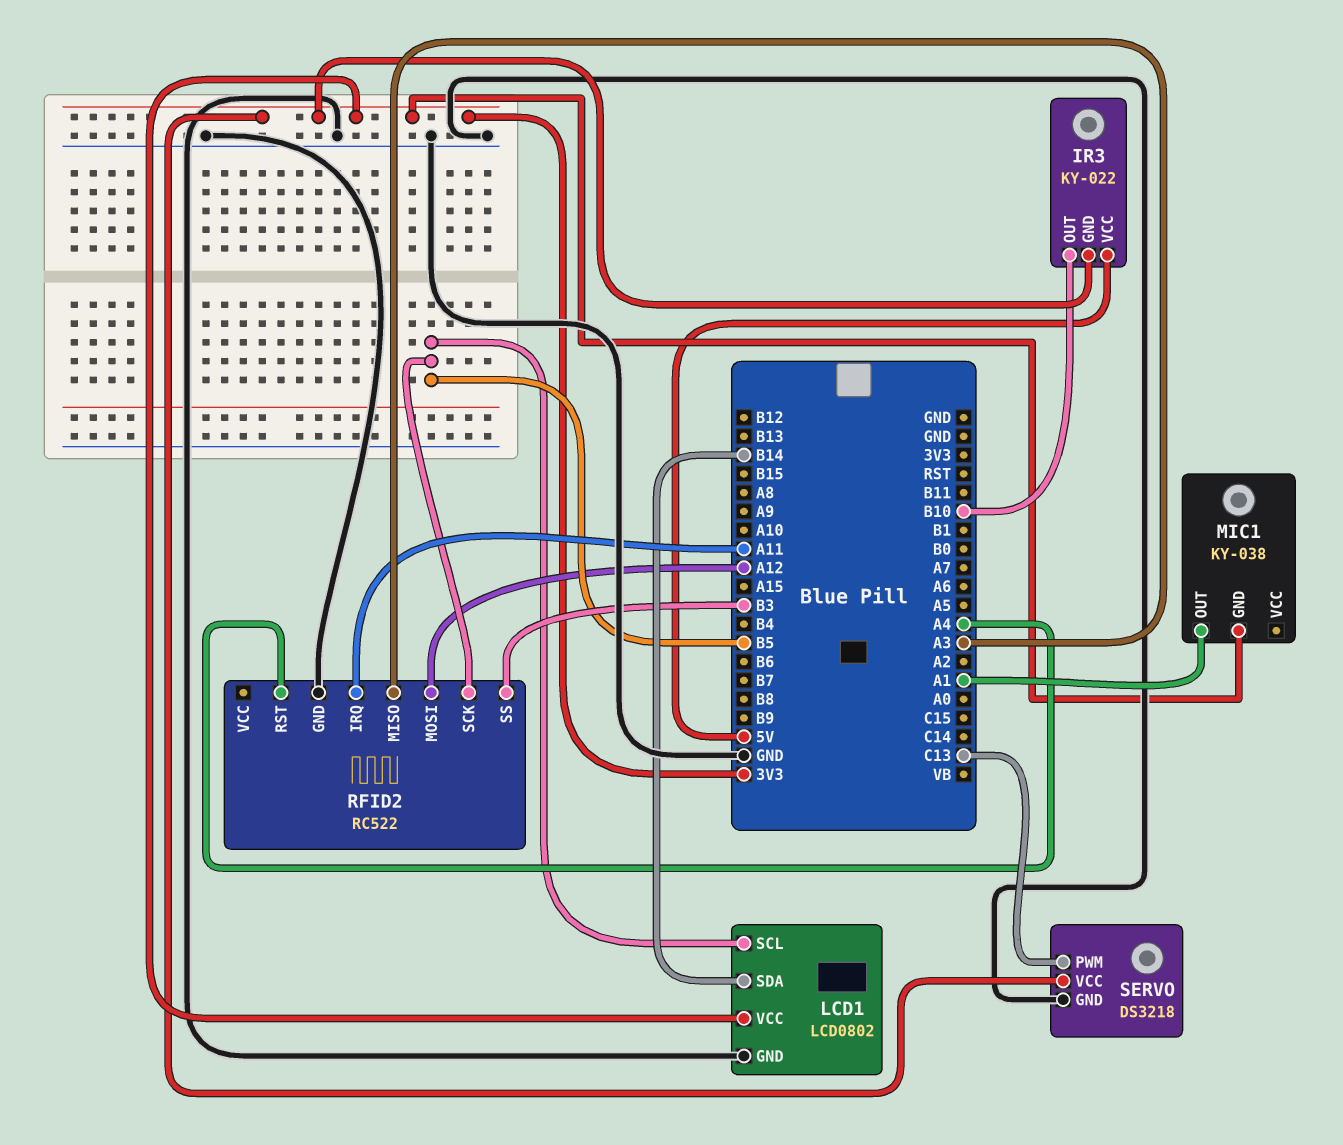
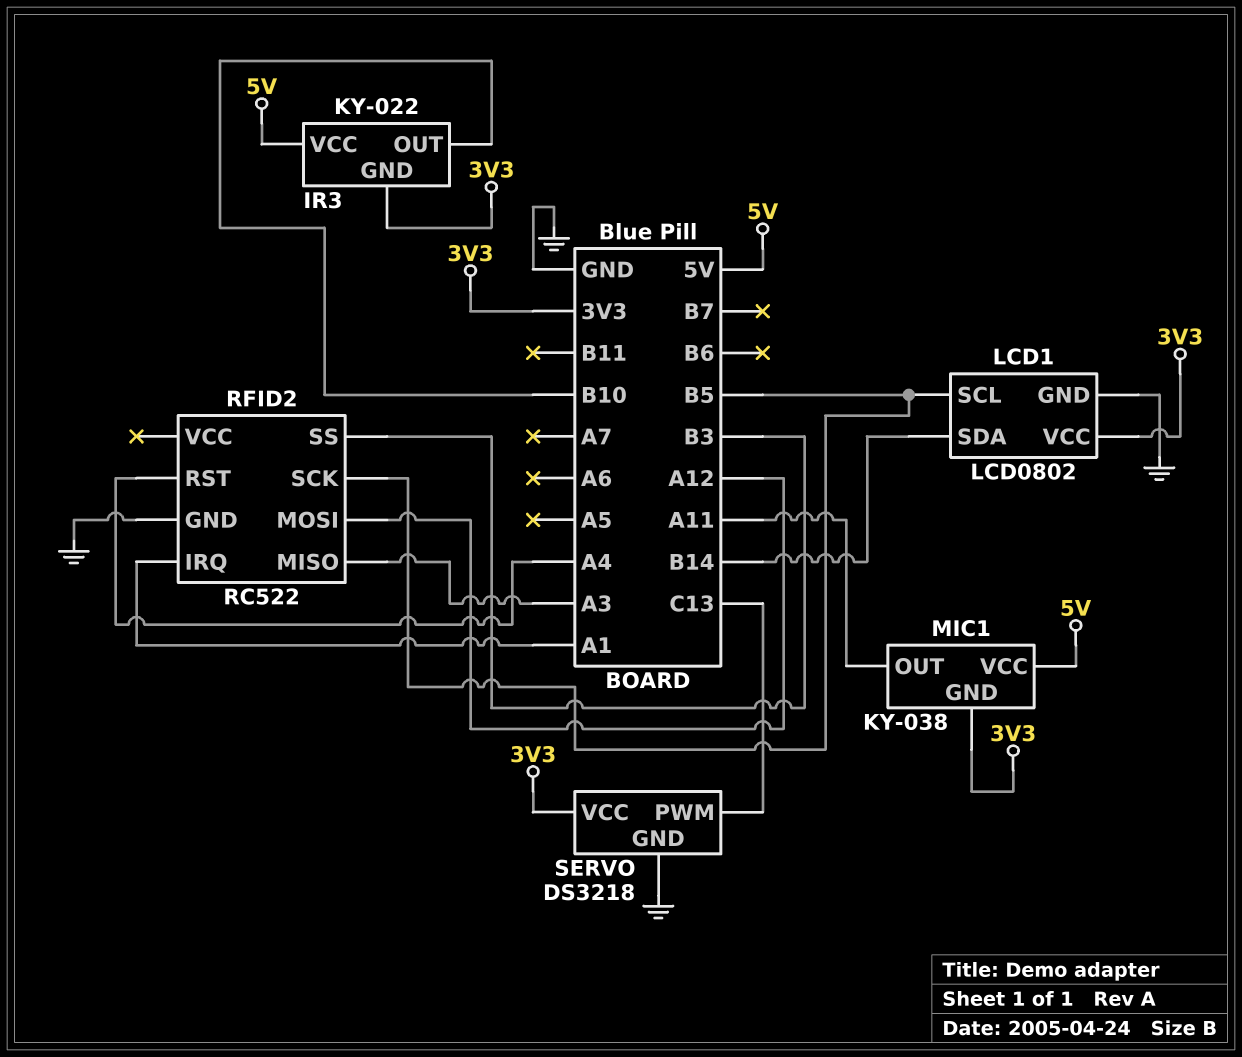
MIC1 pin OUT: A1 -> A11
MIC1 pin VCC: none -> 5V
RFID2 pin IRQ: A11 -> A1

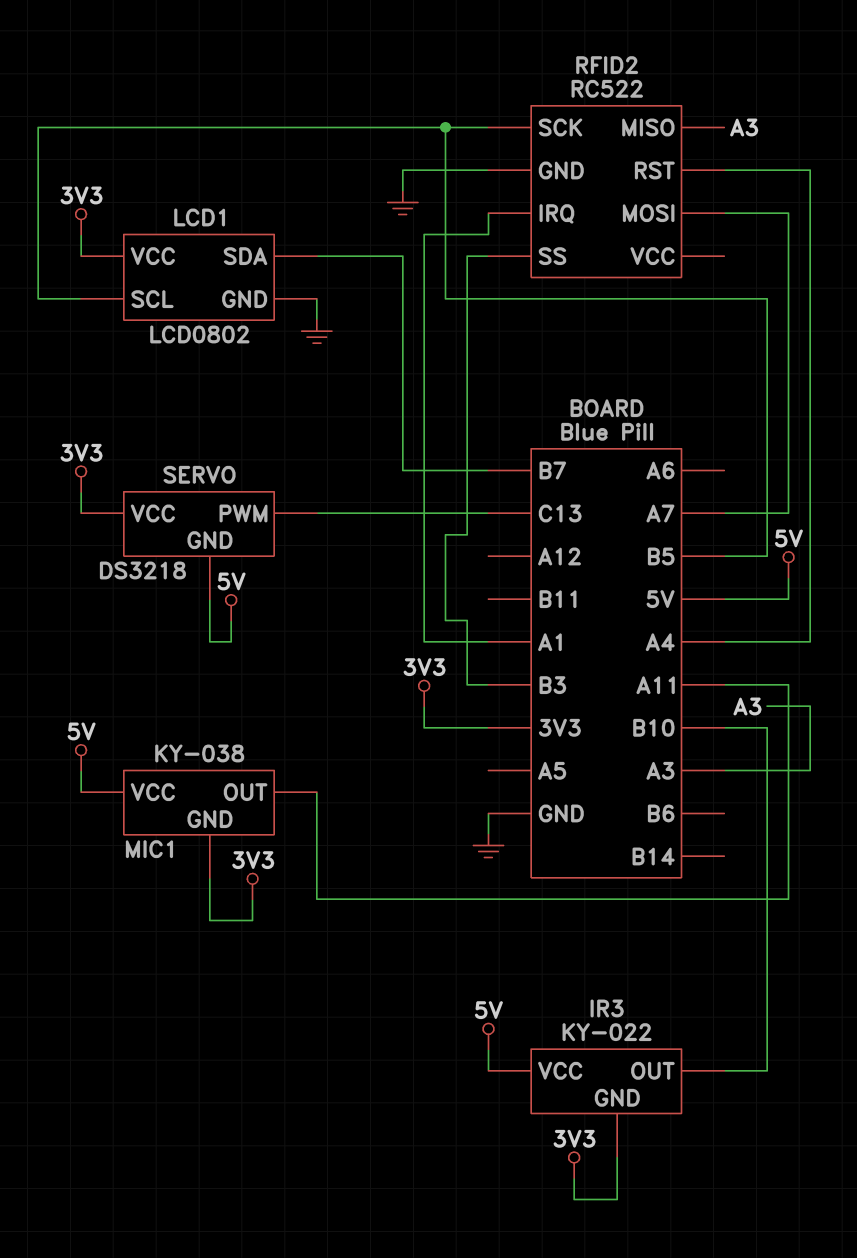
LCD1 pin SDA: B14 -> B7
RFID2 pin MOSI: A12 -> A7
SERVO pin GND: GND -> 5V

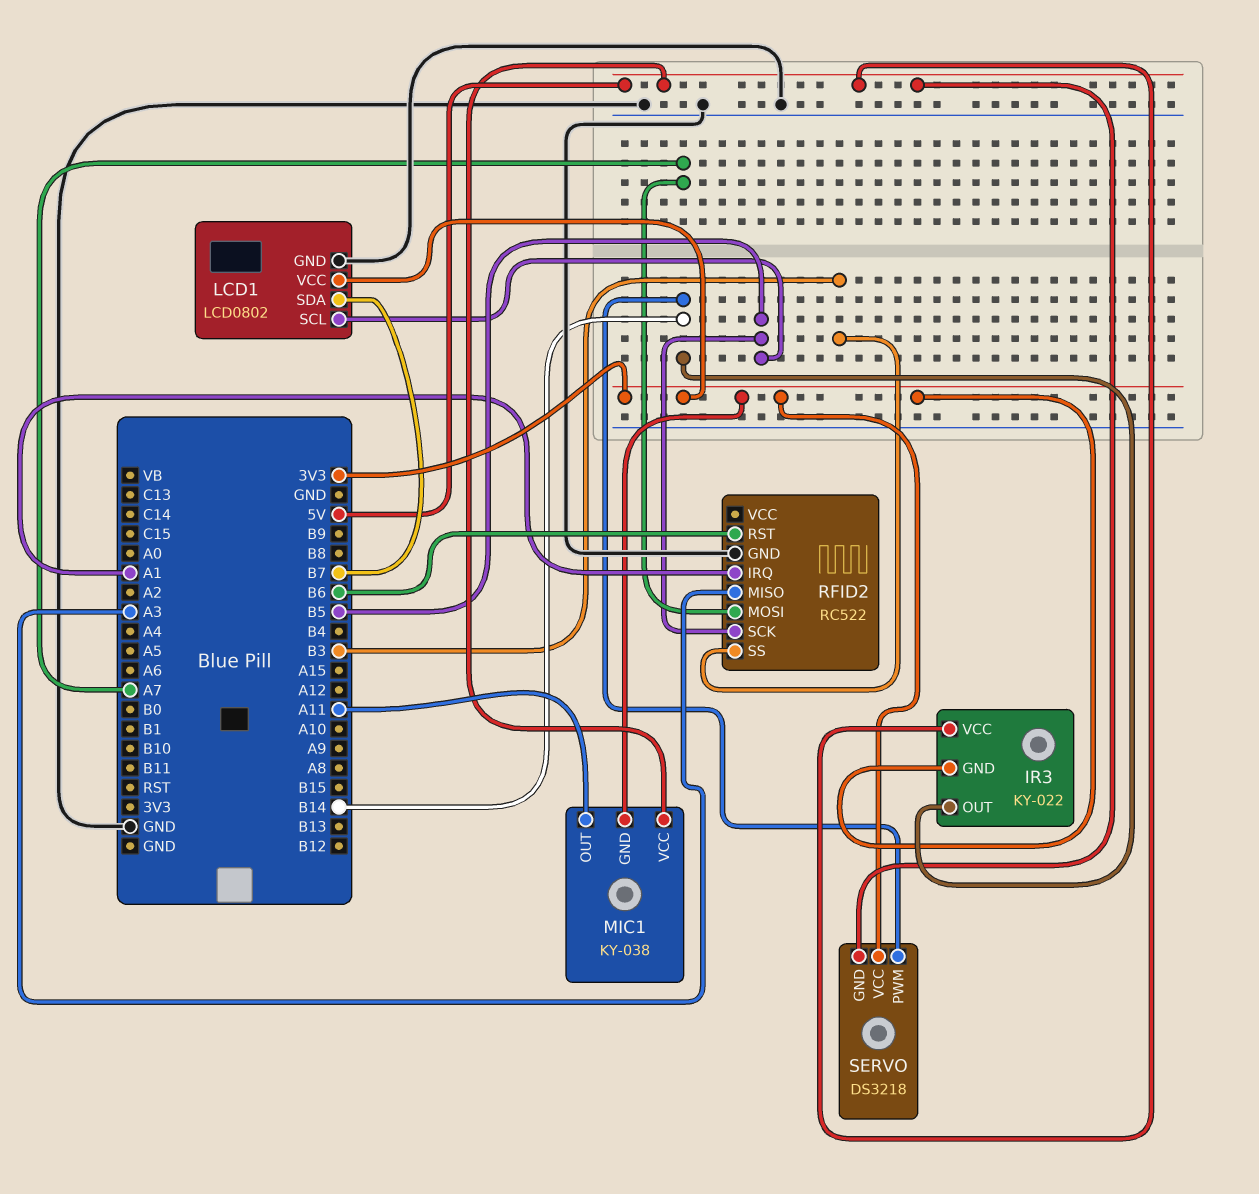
IR3 pin OUT: B10 -> B14
RFID2 pin RST: A4 -> B6
SERVO pin PWM: C13 -> B14

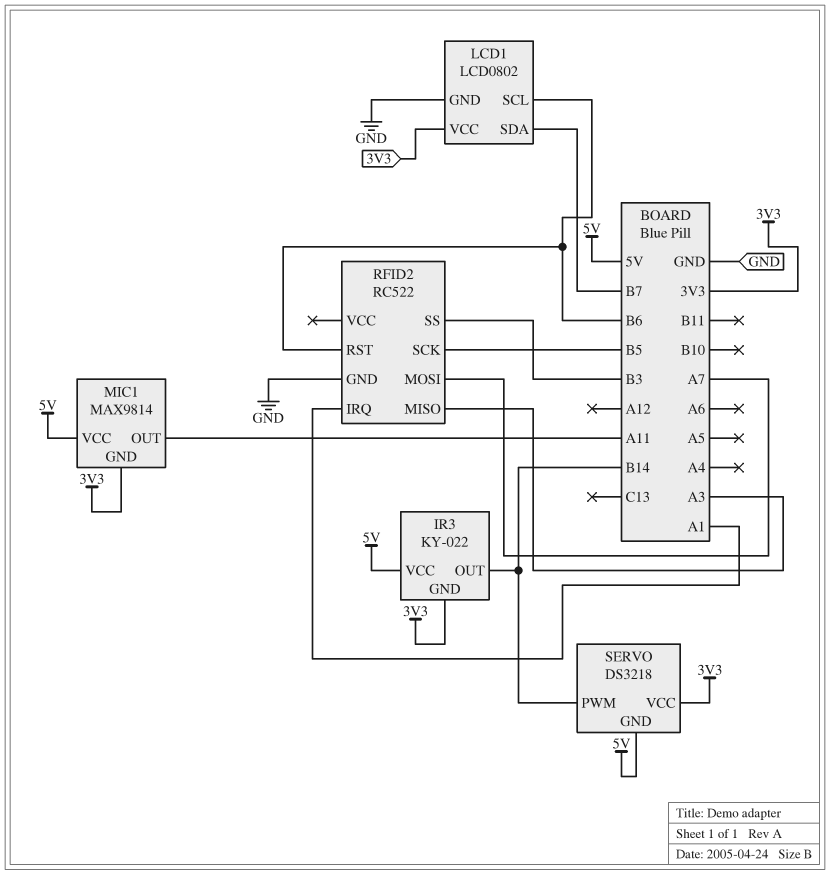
LCD1 pin SCL: B5 -> B6
MIC1: KY-038 -> MAX9814

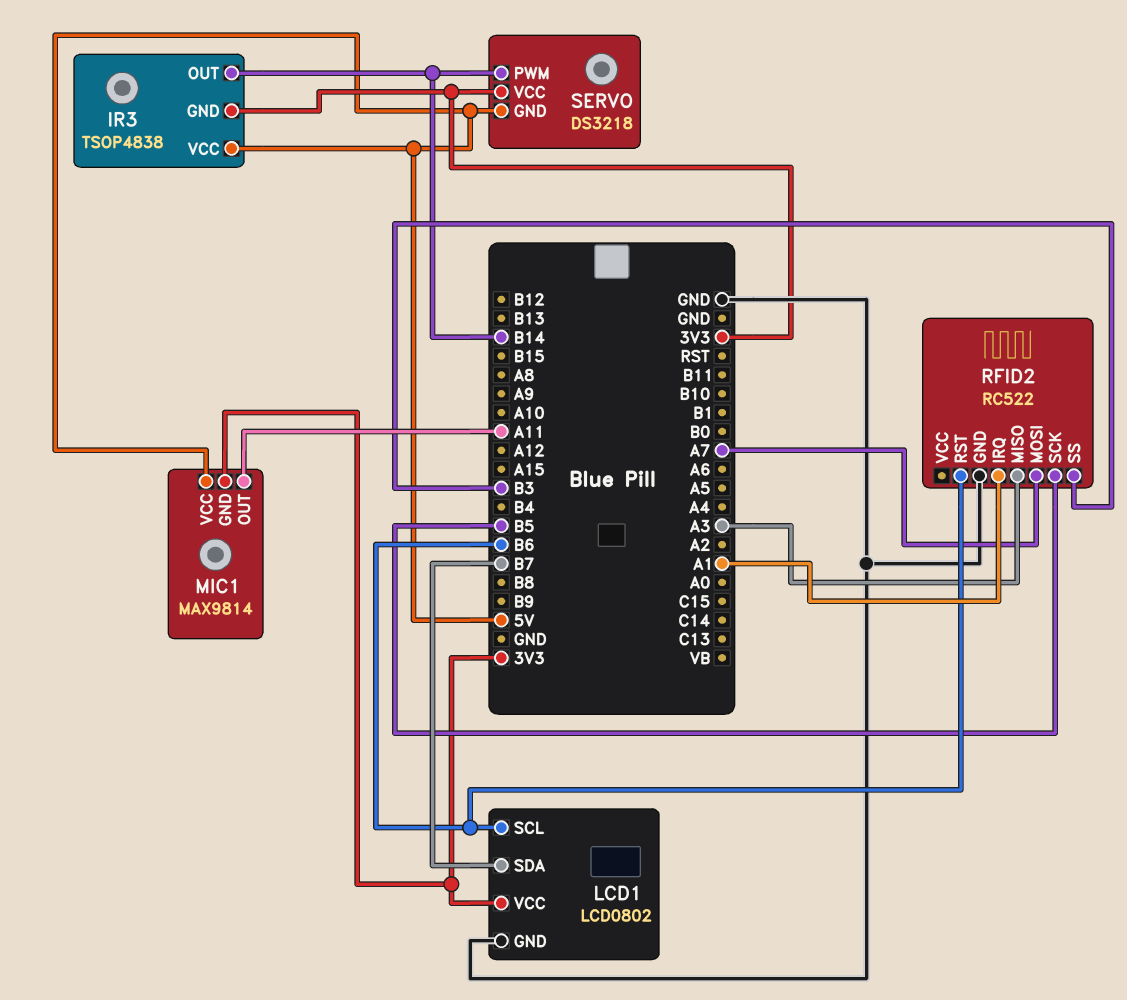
IR3: KY-022 -> TSOP4838

